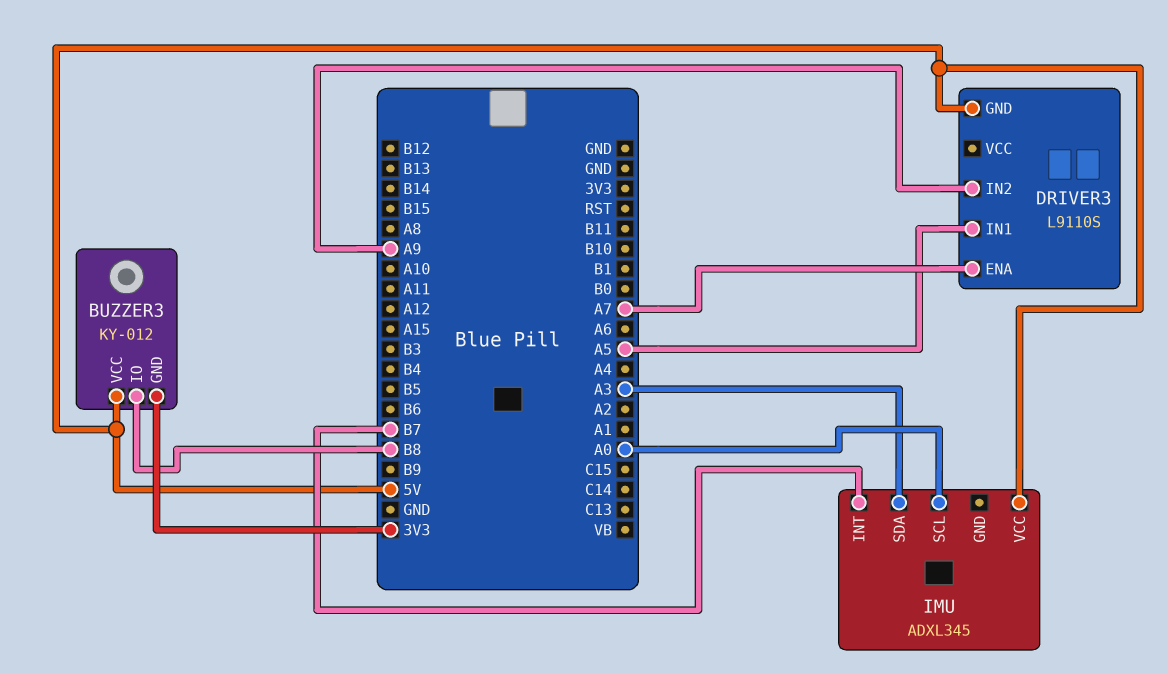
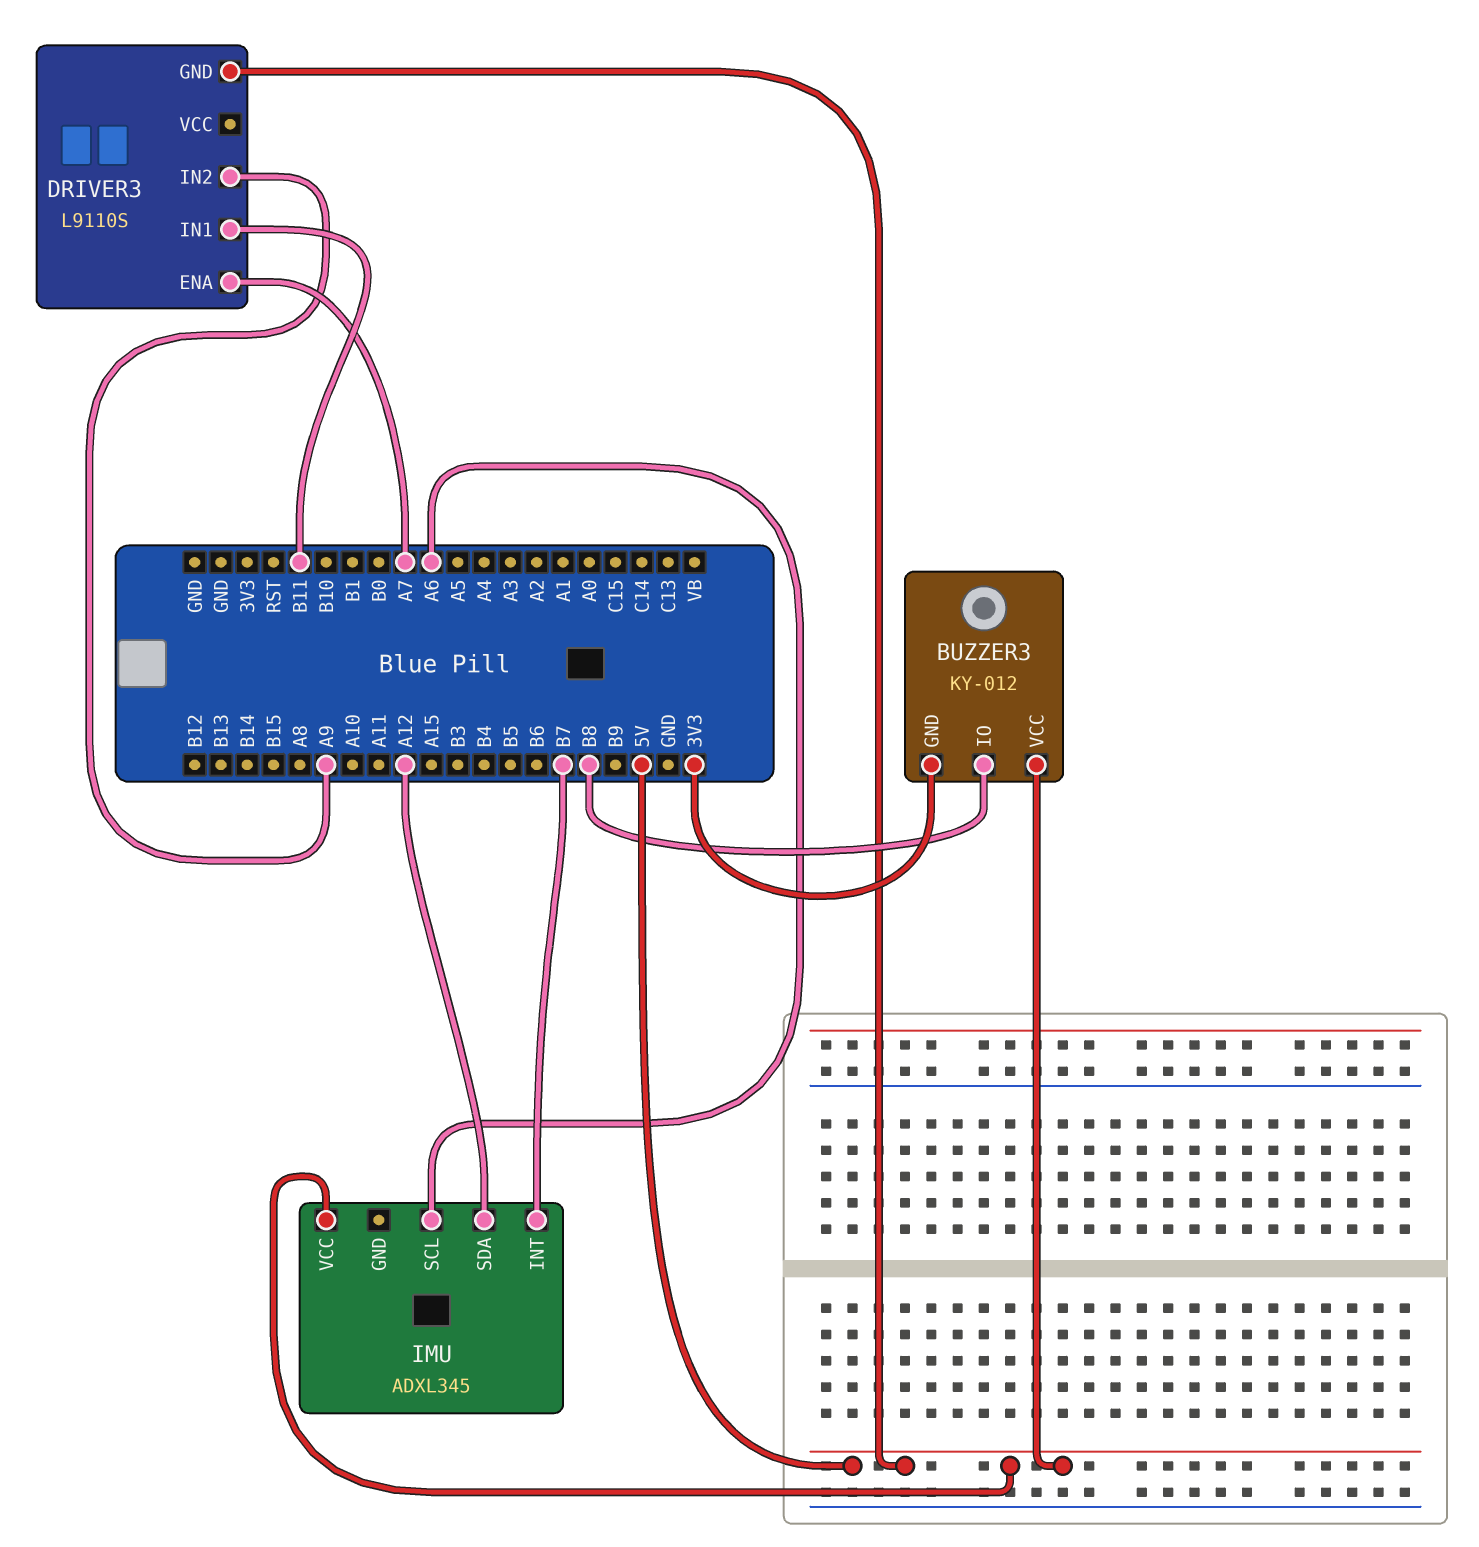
DRIVER3 pin IN1: A5 -> B11
IMU pin SCL: A0 -> A6
IMU pin SDA: A3 -> A12

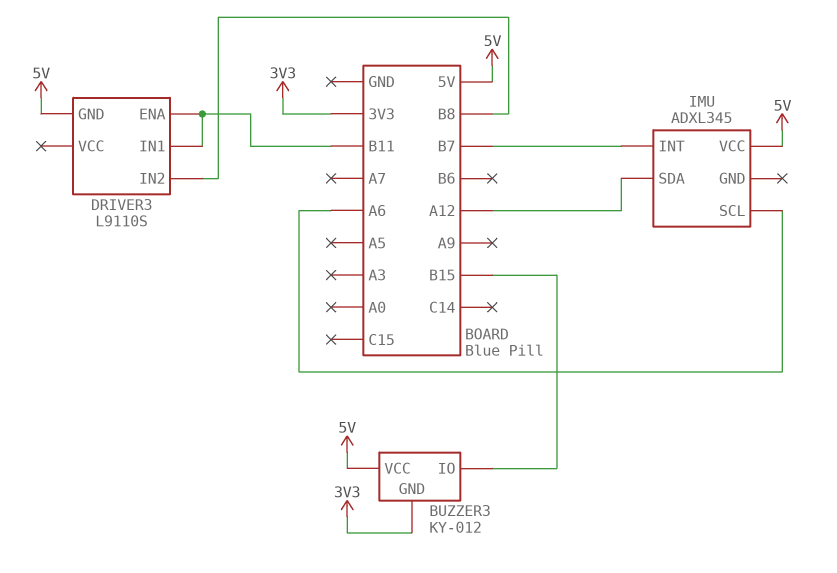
BUZZER3 pin IO: B8 -> B15
DRIVER3 pin ENA: A7 -> B11
DRIVER3 pin IN2: A9 -> B8

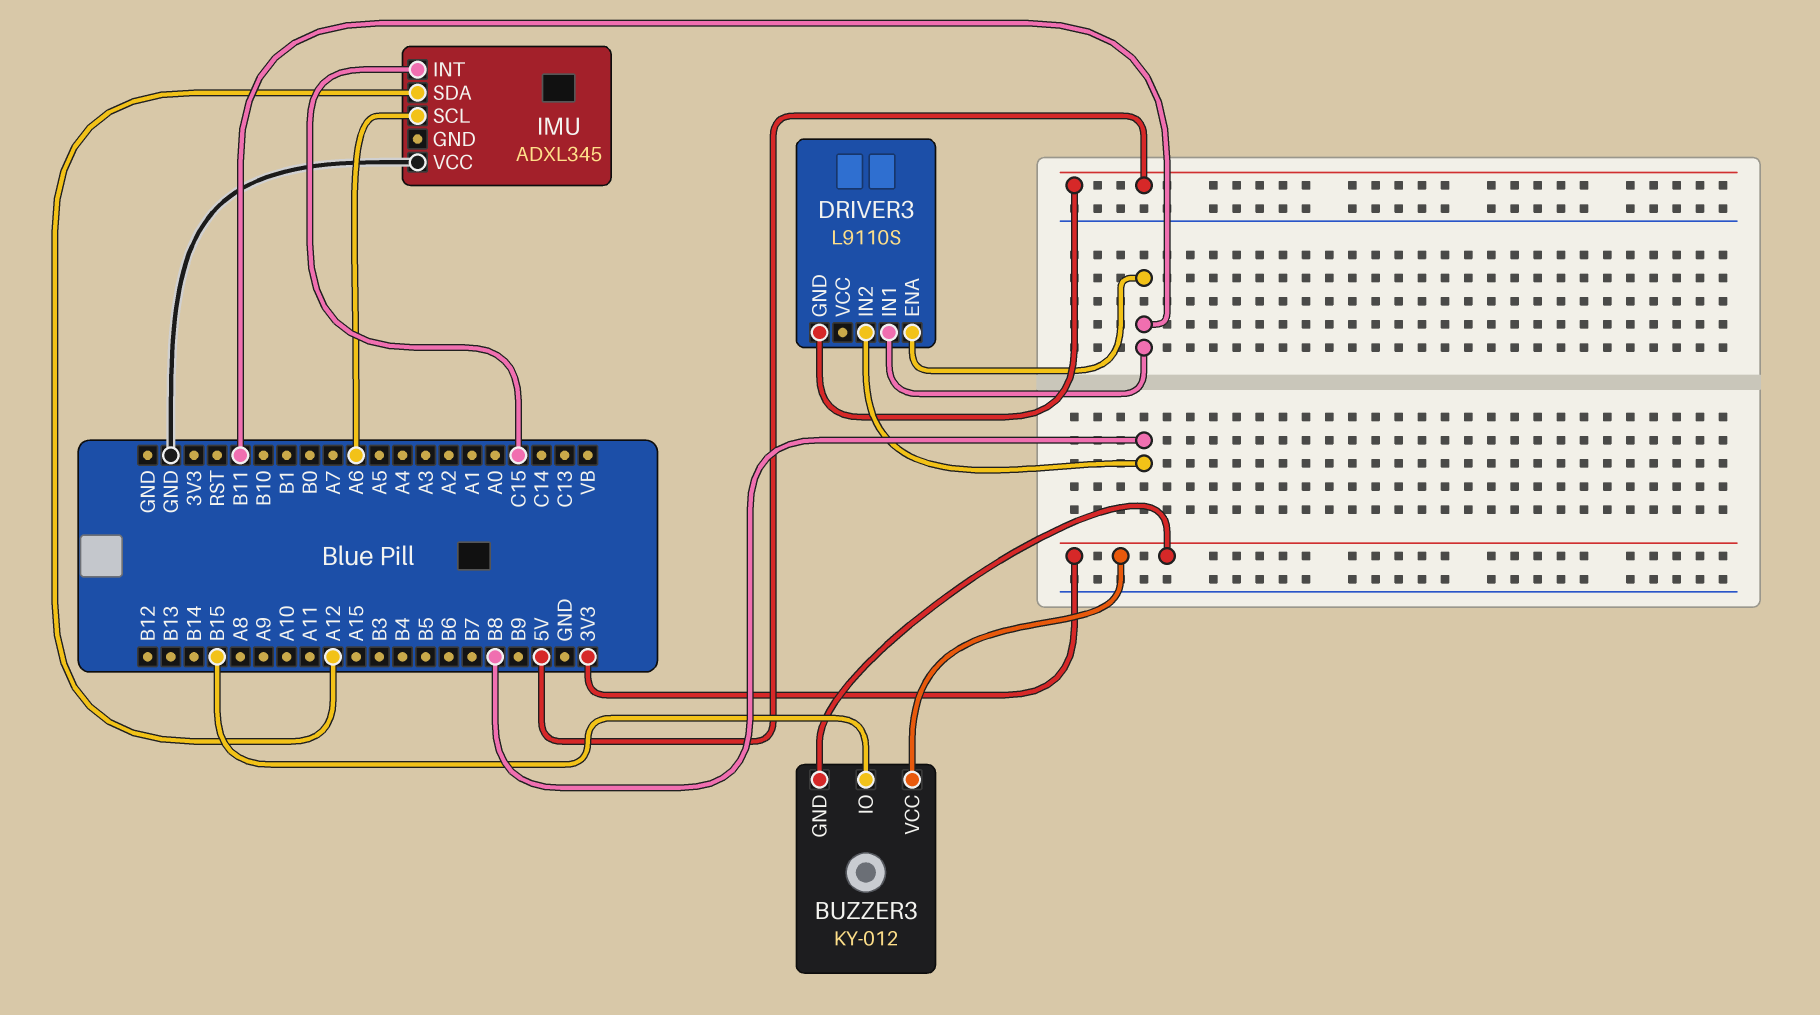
BUZZER3 pin VCC: 5V -> 3V3
IMU pin INT: B7 -> C15
IMU pin VCC: 5V -> GND

